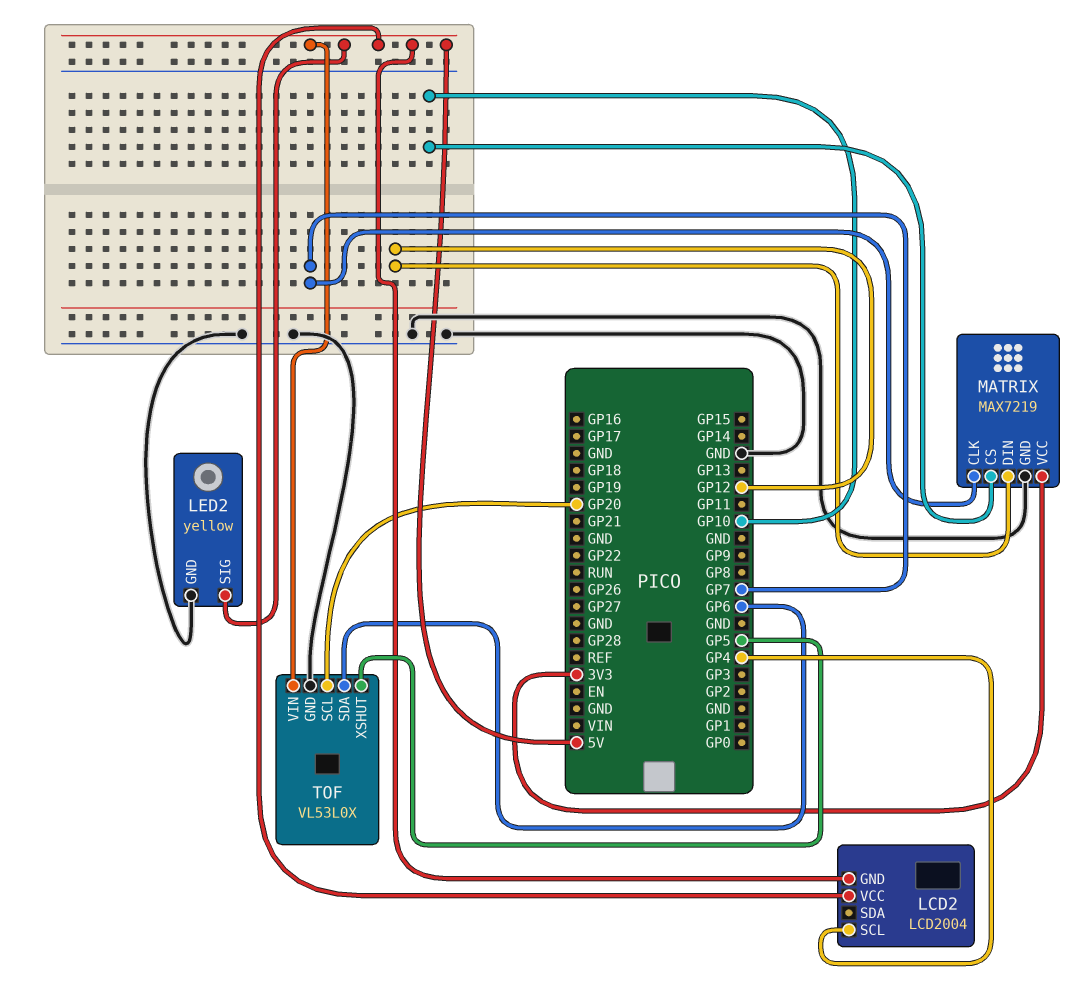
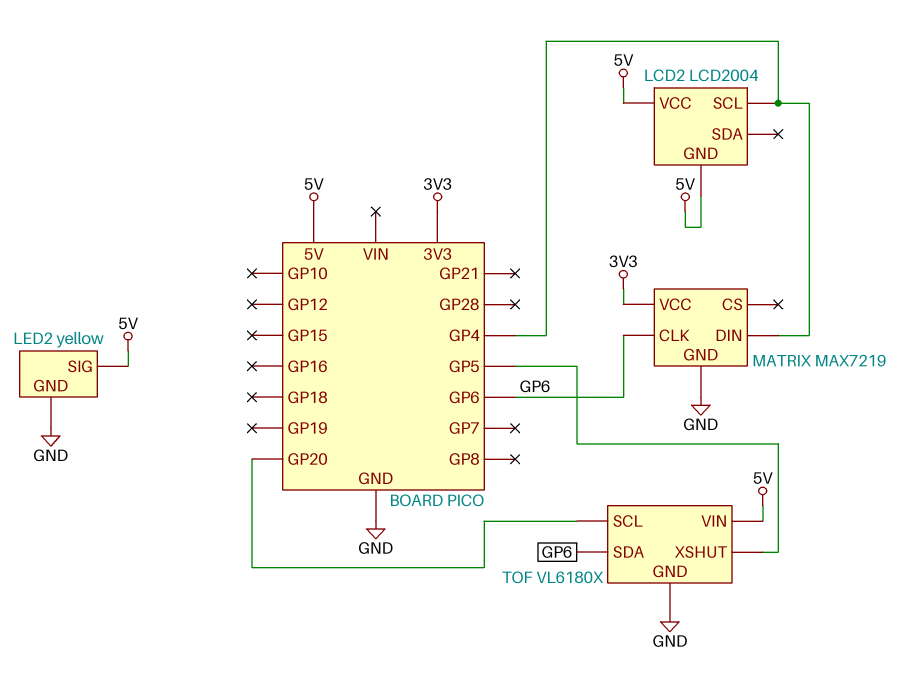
MATRIX pin CLK: GP7 -> GP6
MATRIX pin CS: GP10 -> none
MATRIX pin DIN: GP12 -> GP4
TOF: VL53L0X -> VL6180X

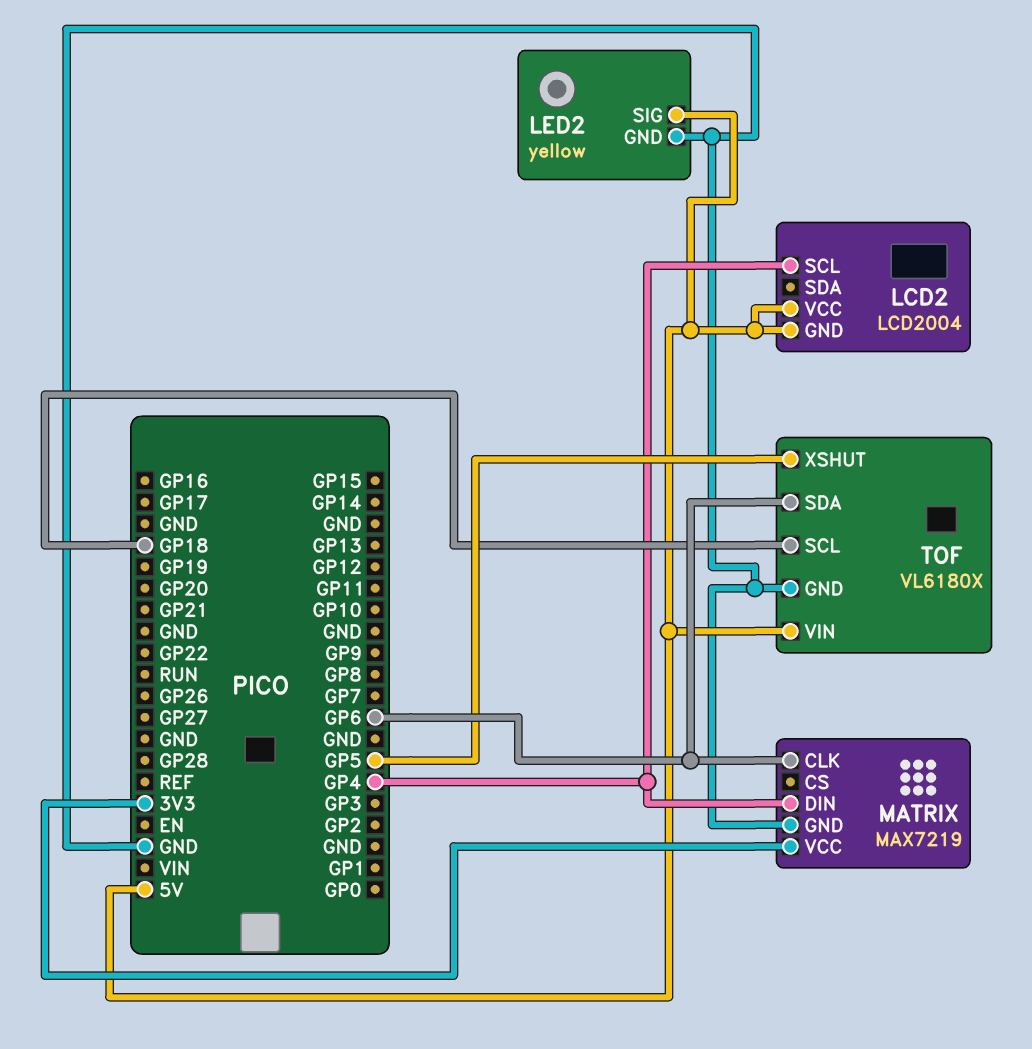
TOF pin SCL: GP20 -> GP18

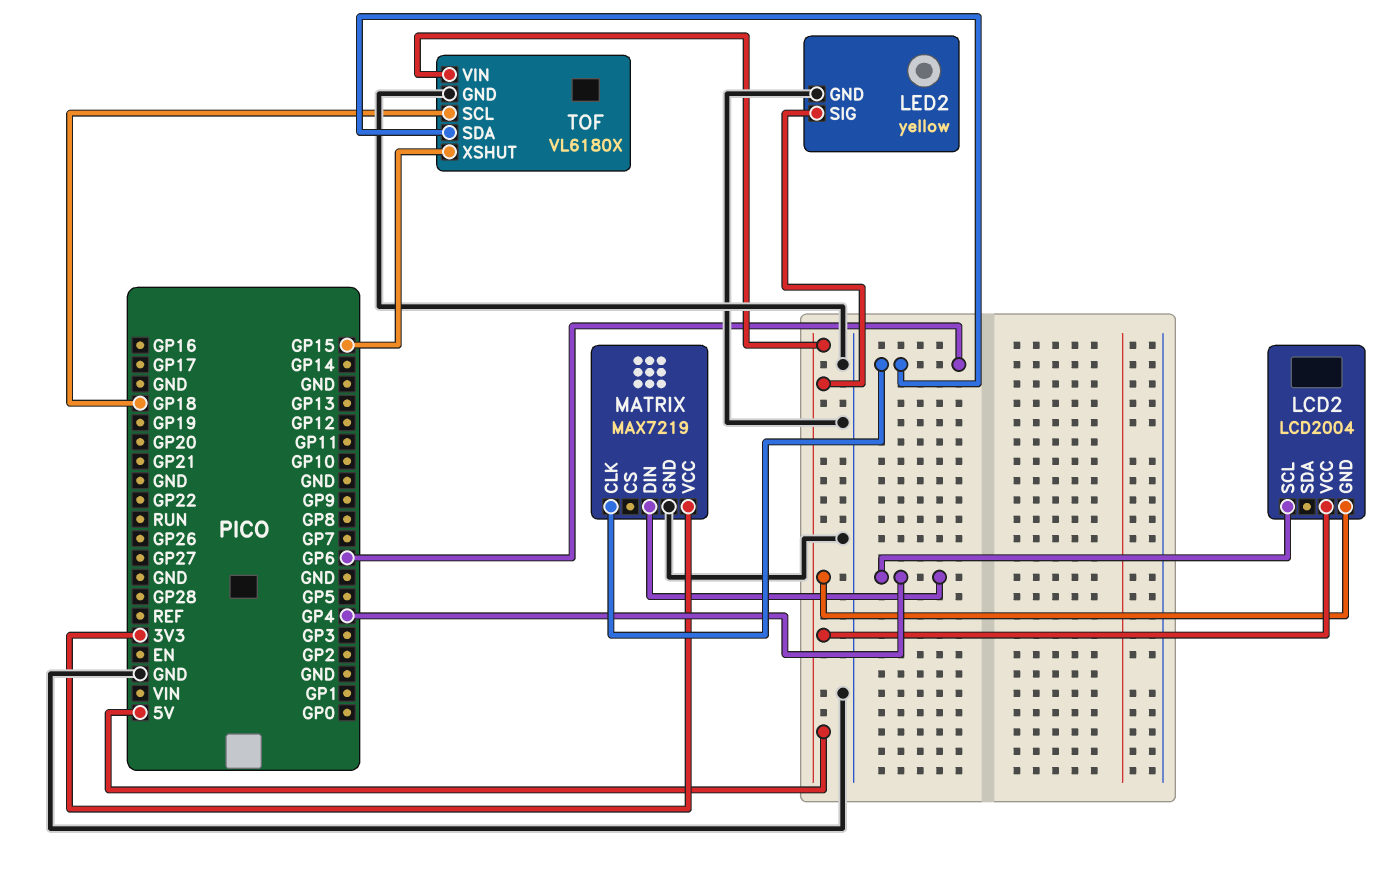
TOF pin XSHUT: GP5 -> GP15

